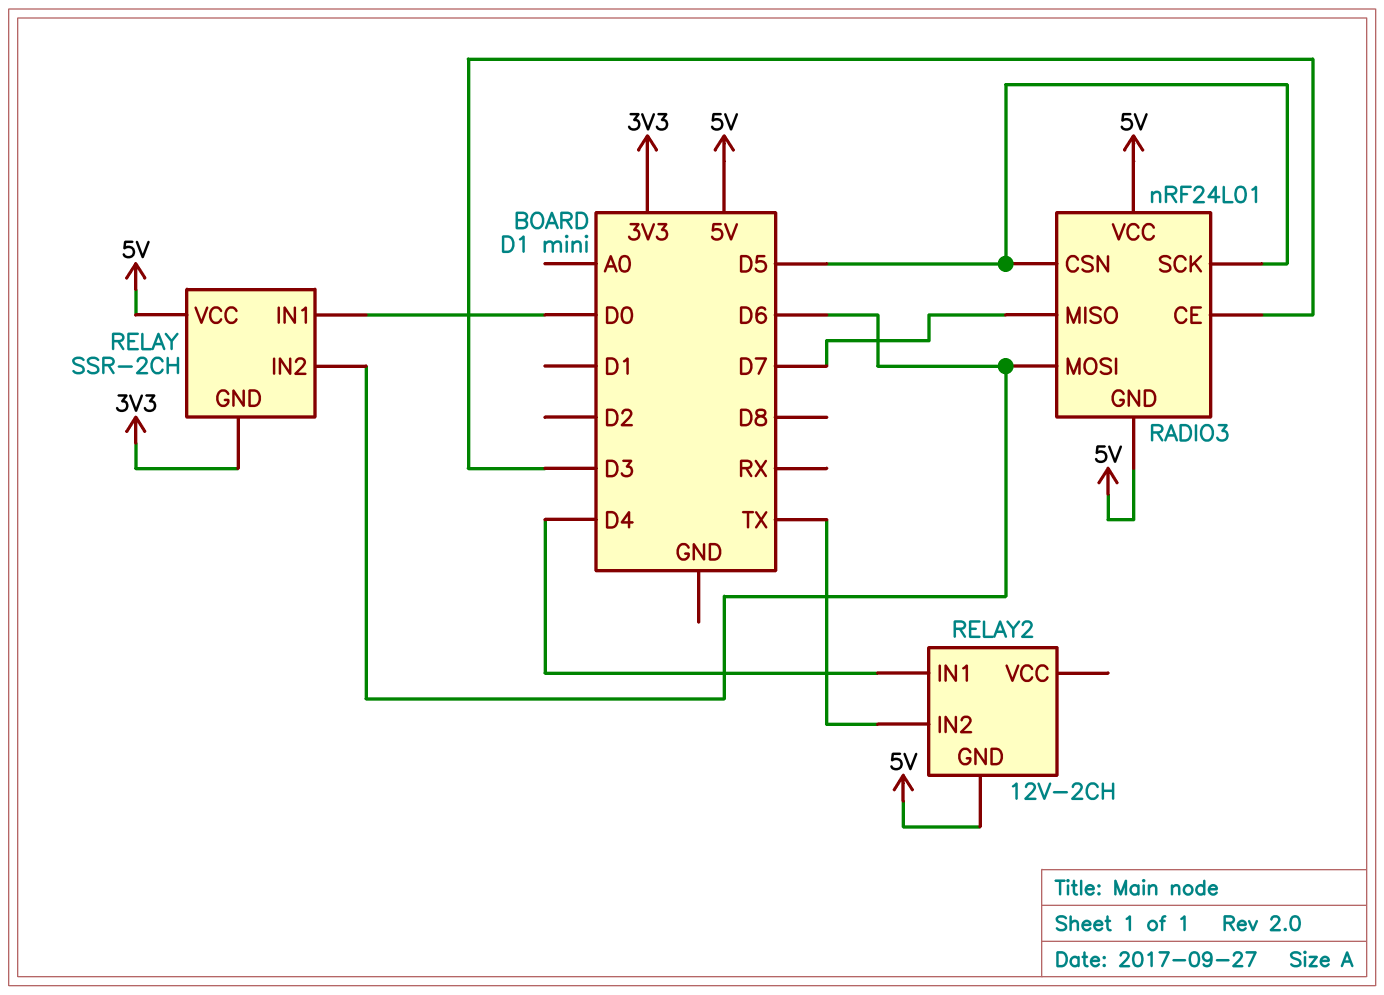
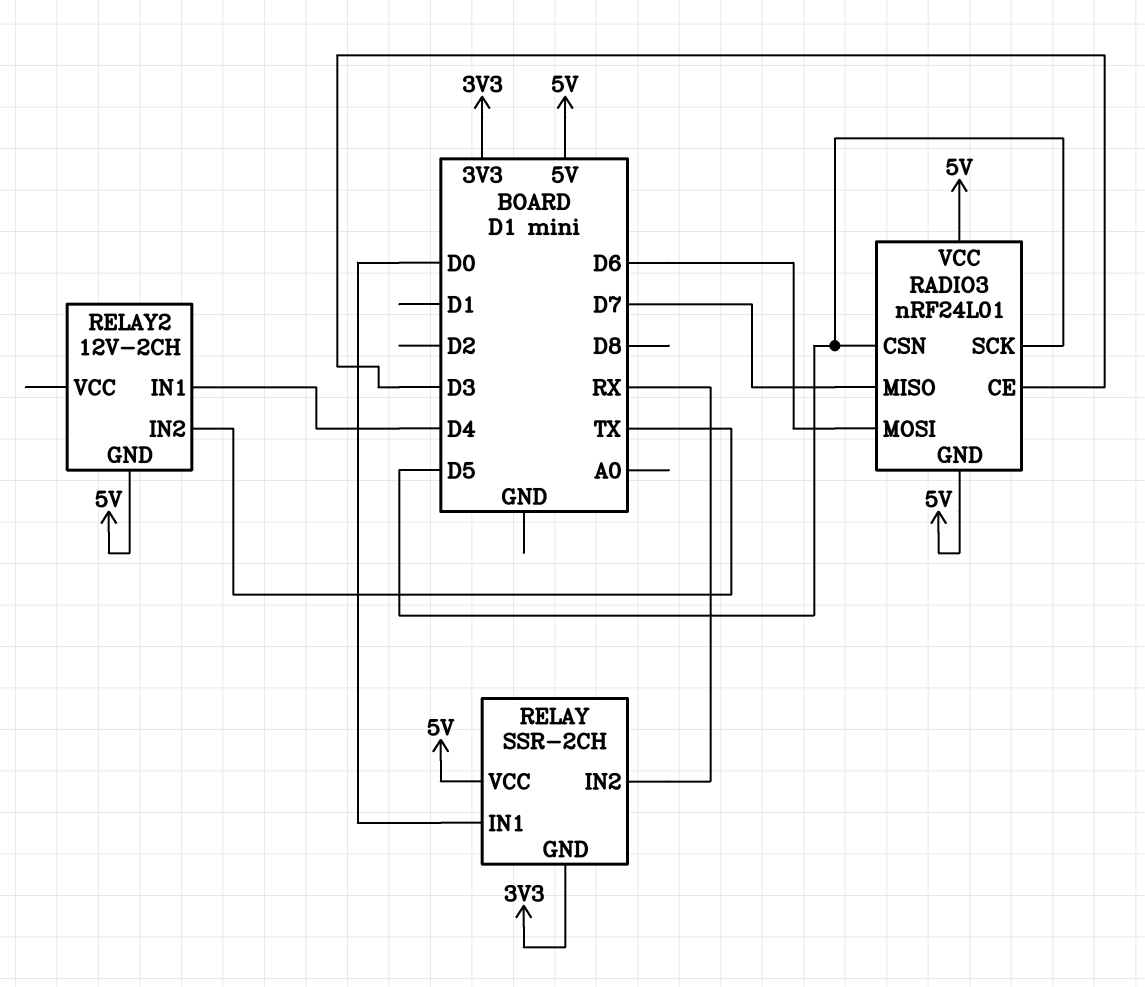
RELAY pin IN2: D6 -> RX

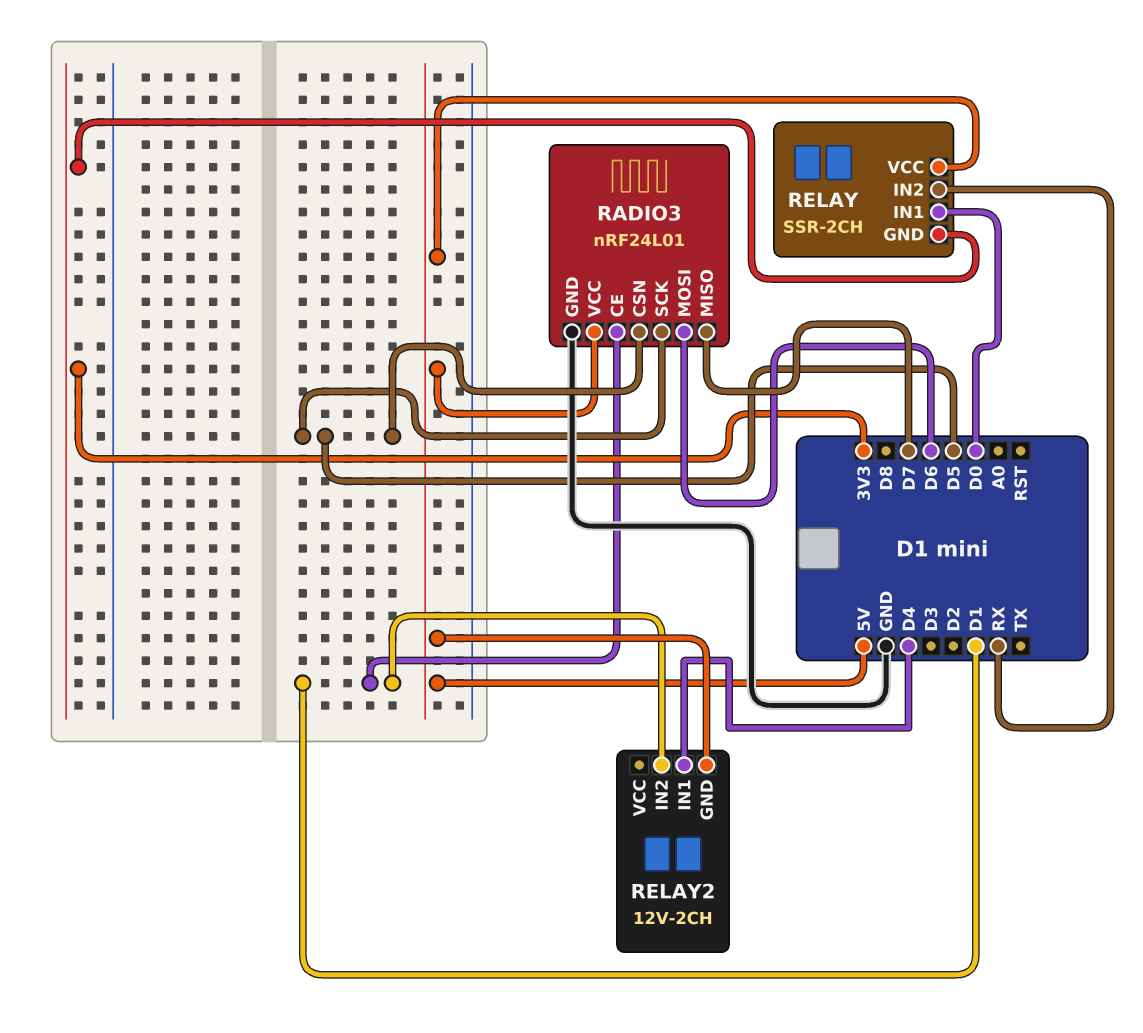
RADIO3 pin CE: D3 -> D1
RADIO3 pin GND: 5V -> GND
RELAY2 pin IN2: TX -> D1

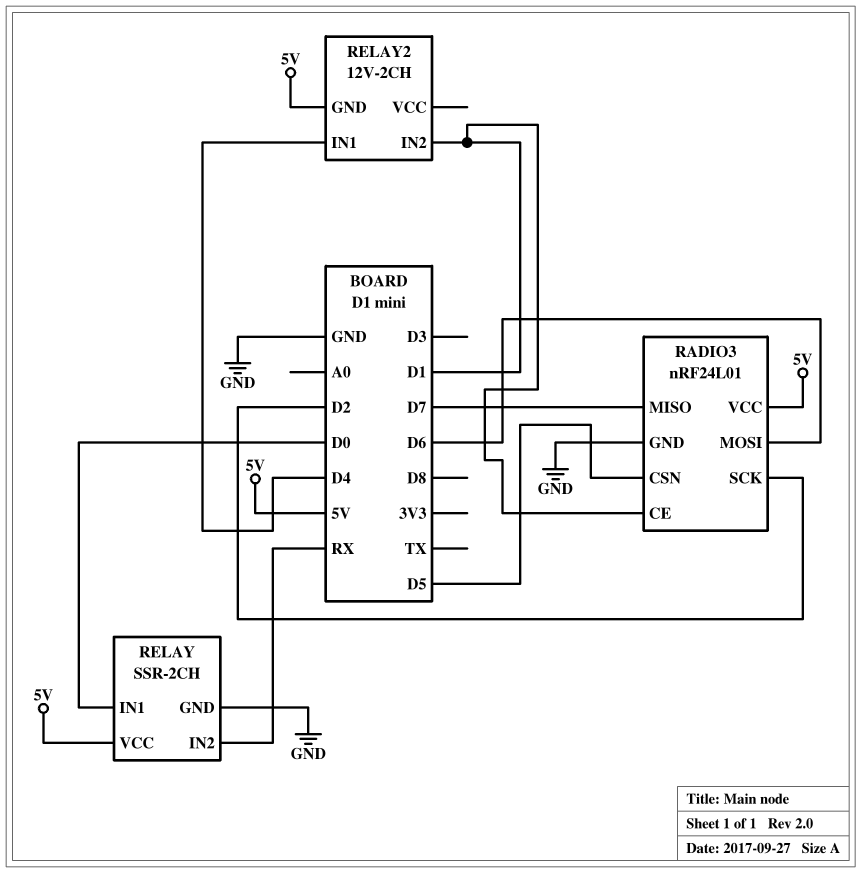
RADIO3 pin SCK: D5 -> D2
RELAY pin GND: 3V3 -> GND

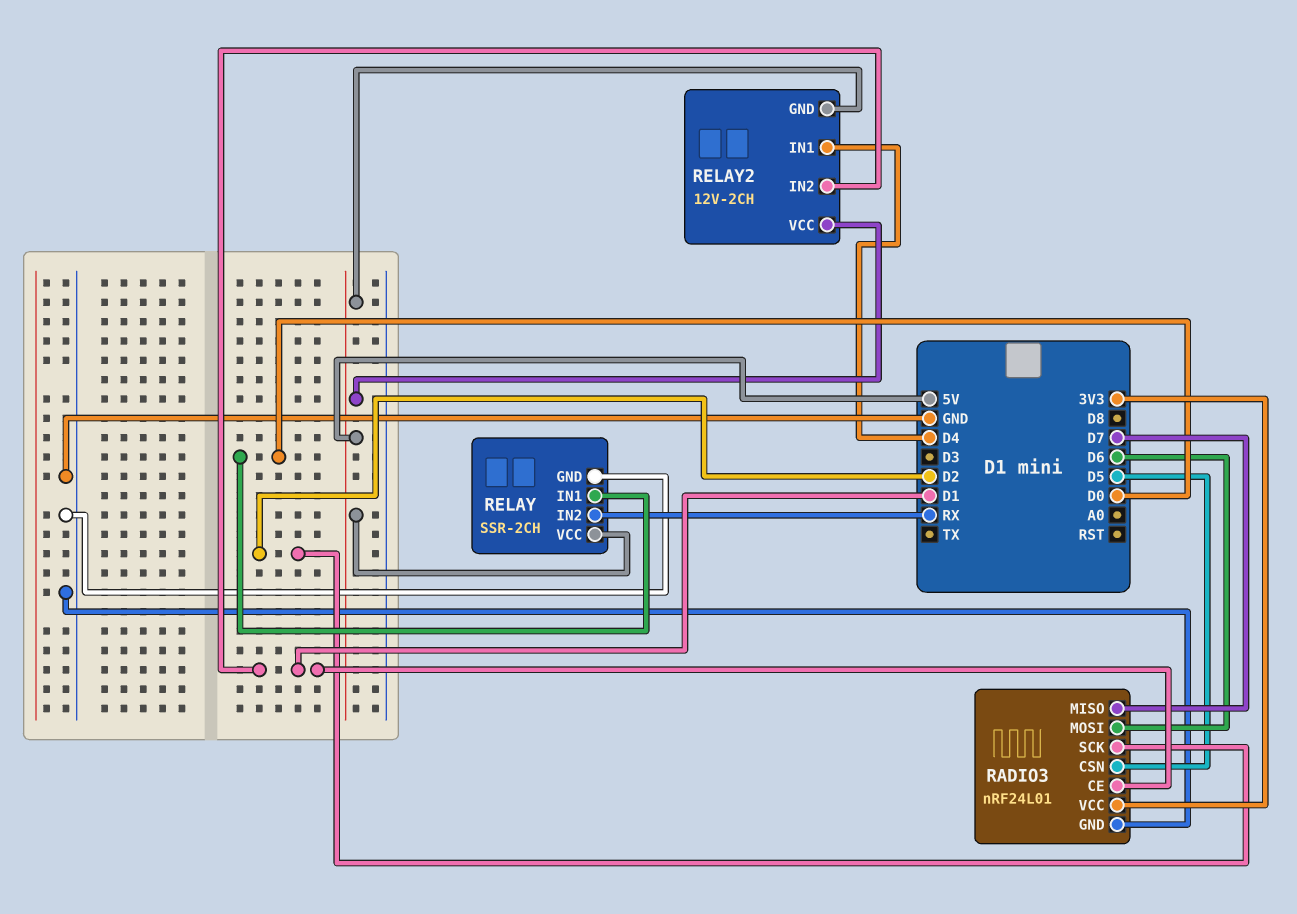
RADIO3 pin VCC: 5V -> 3V3
RELAY2 pin VCC: none -> 5V

